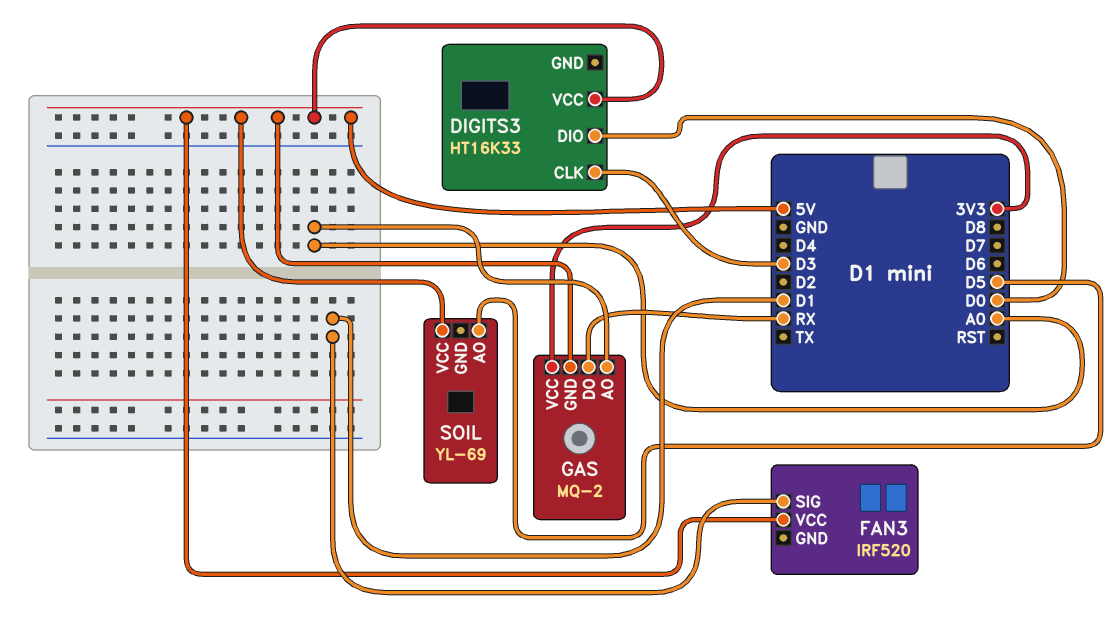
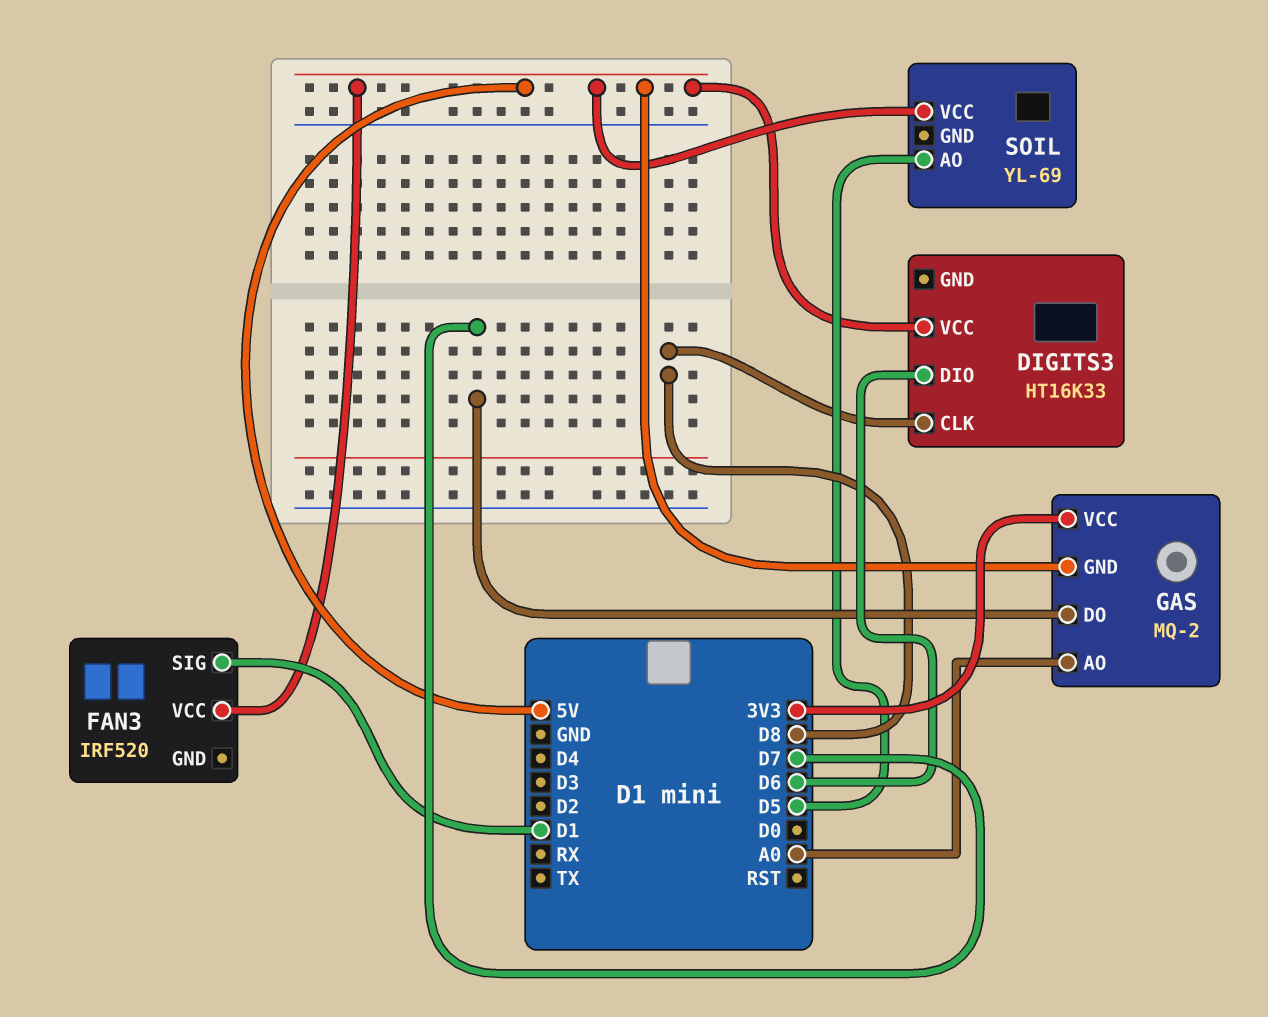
DIGITS3 pin CLK: D3 -> D8
DIGITS3 pin DIO: D0 -> D6
GAS pin DO: RX -> D7

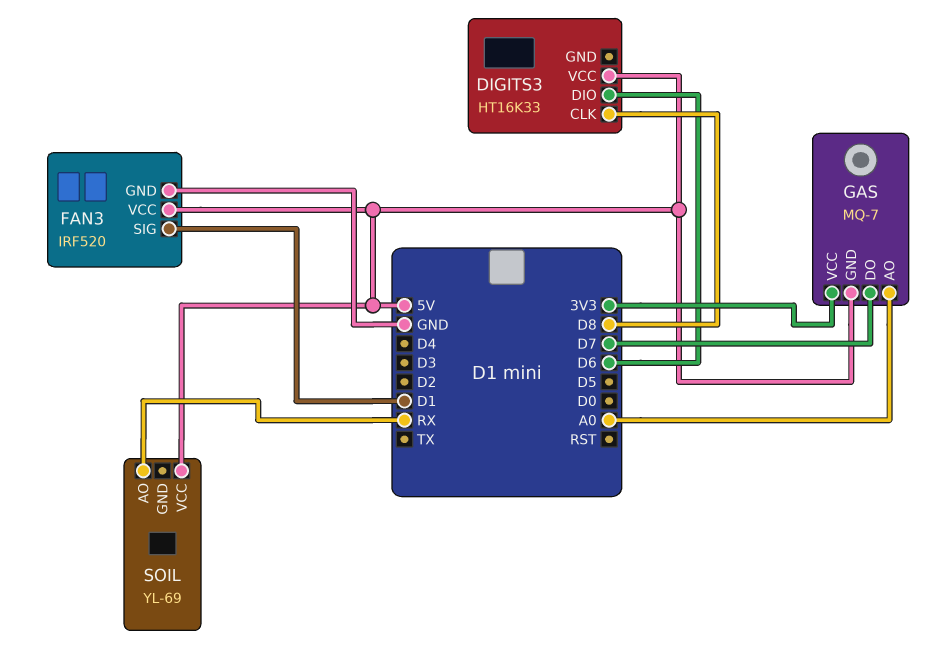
FAN3 pin GND: none -> GND
GAS: MQ-2 -> MQ-7
SOIL pin AO: D5 -> RX

